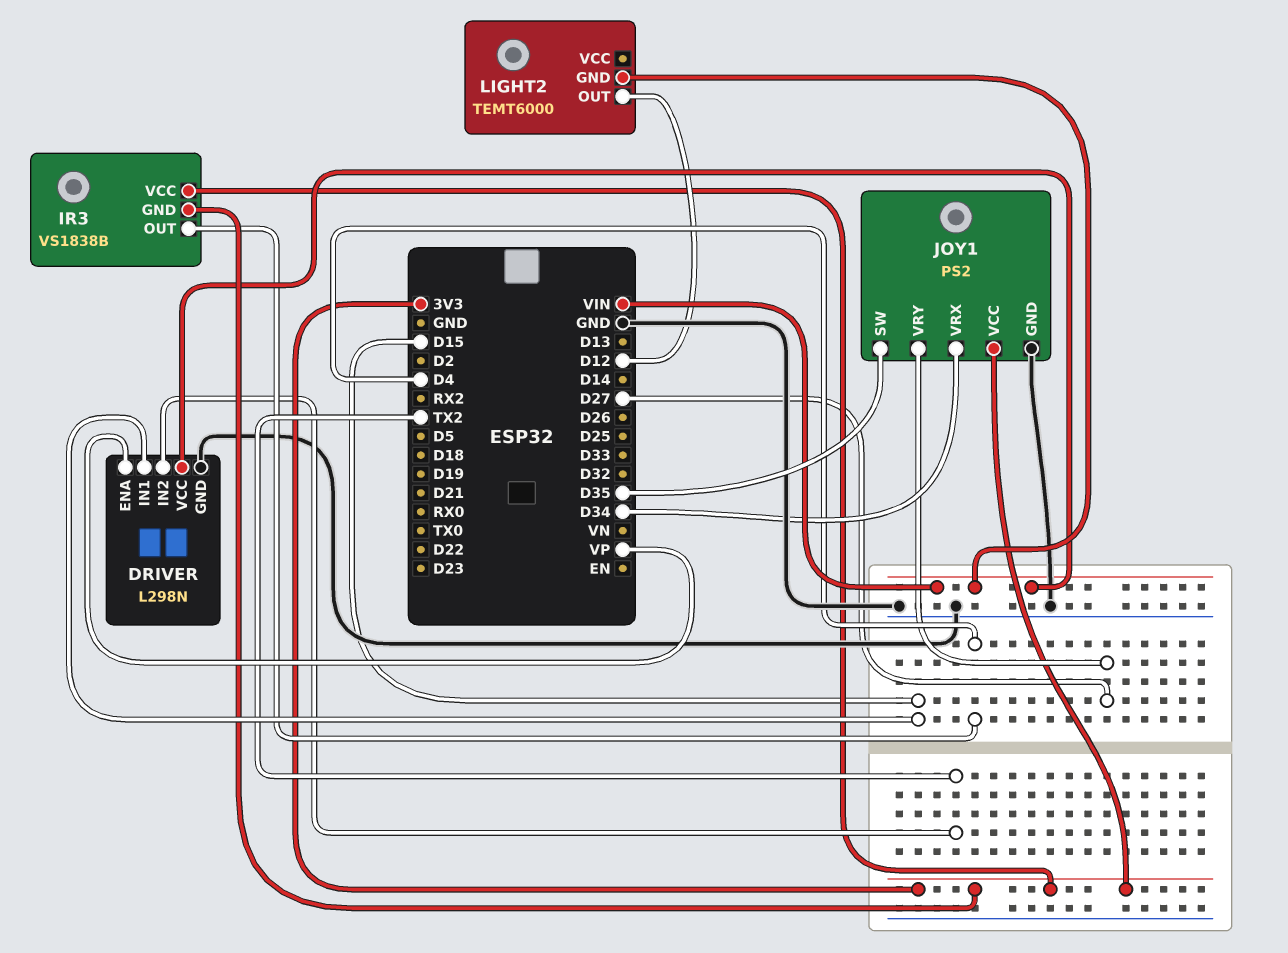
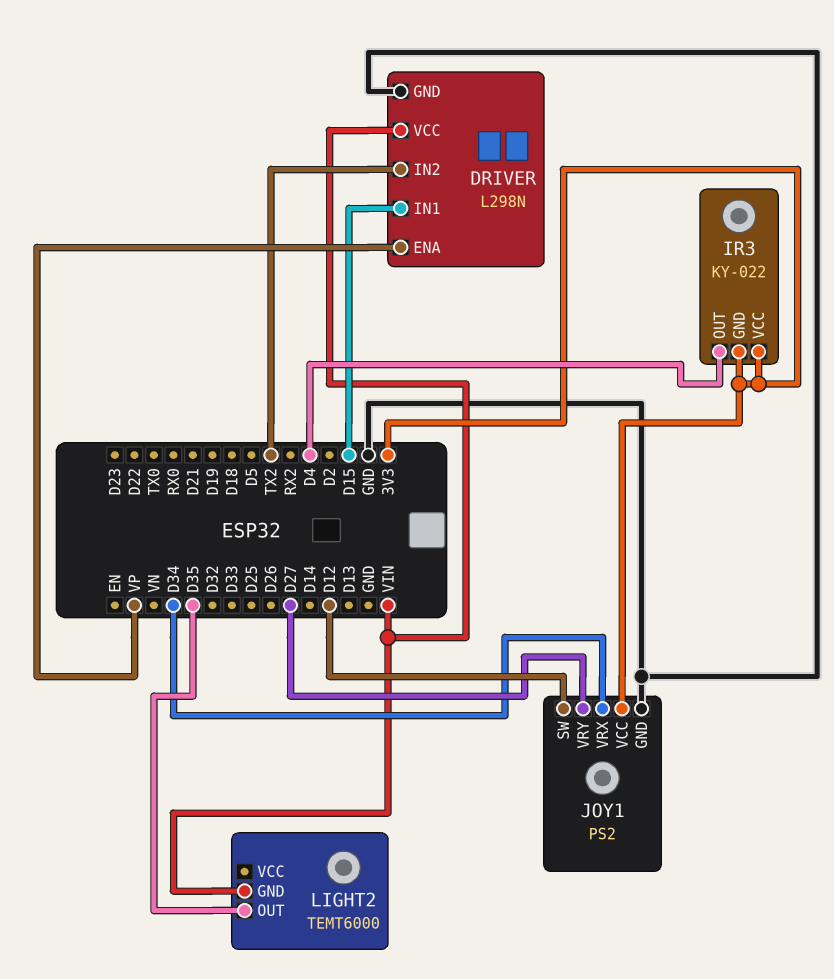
IR3: VS1838B -> KY-022
JOY1 pin SW: D35 -> D12
LIGHT2 pin OUT: D12 -> D35

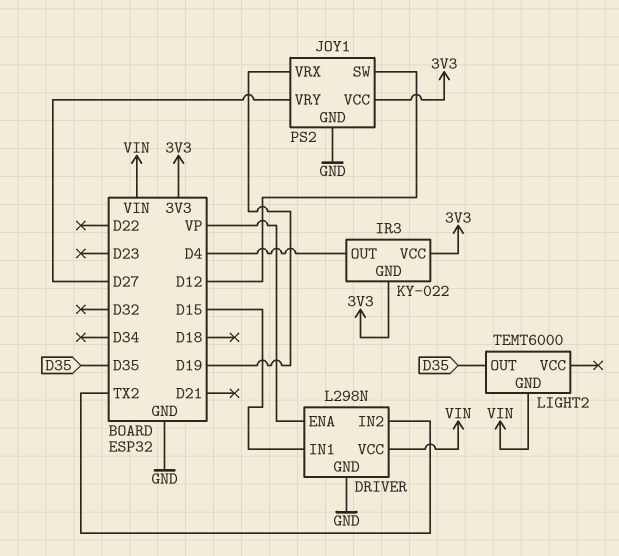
JOY1 pin VRX: D34 -> D19

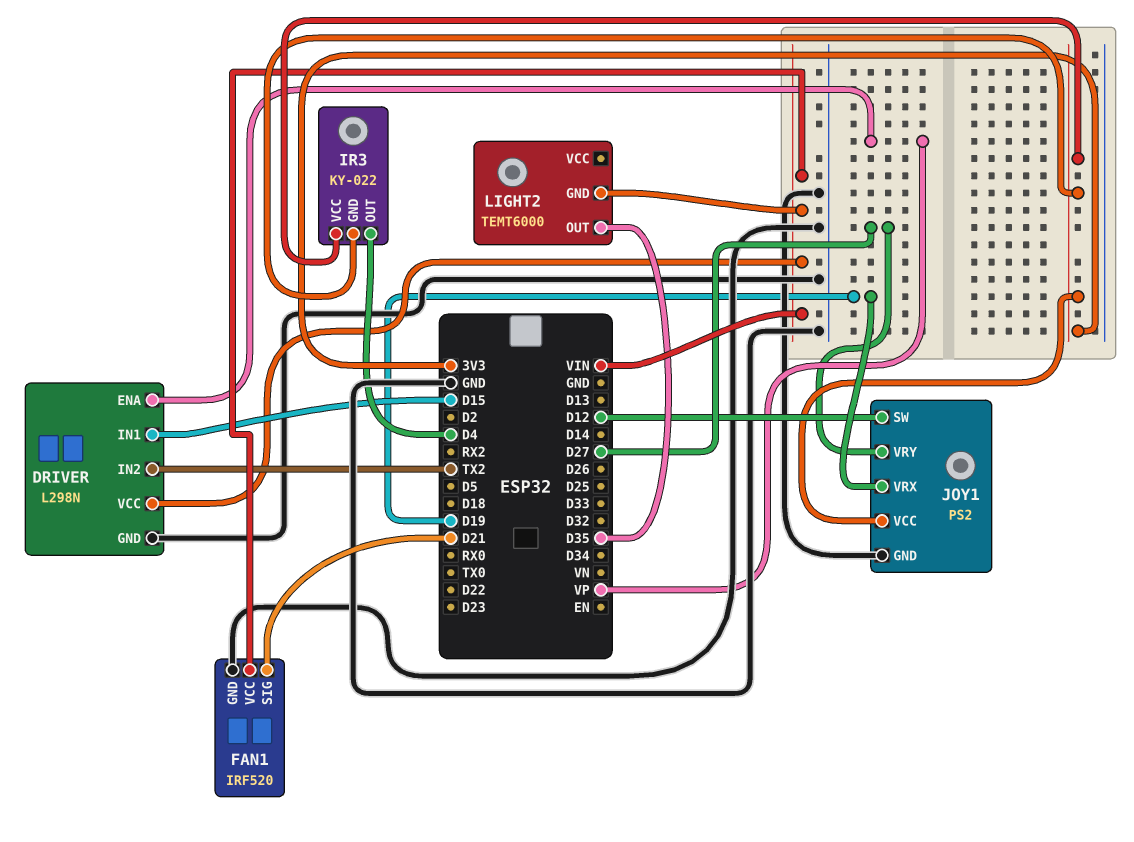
FAN1: none -> IRF520
FAN1 pin GND: none -> GND
FAN1 pin SIG: none -> D21
FAN1 pin VCC: none -> VIN

